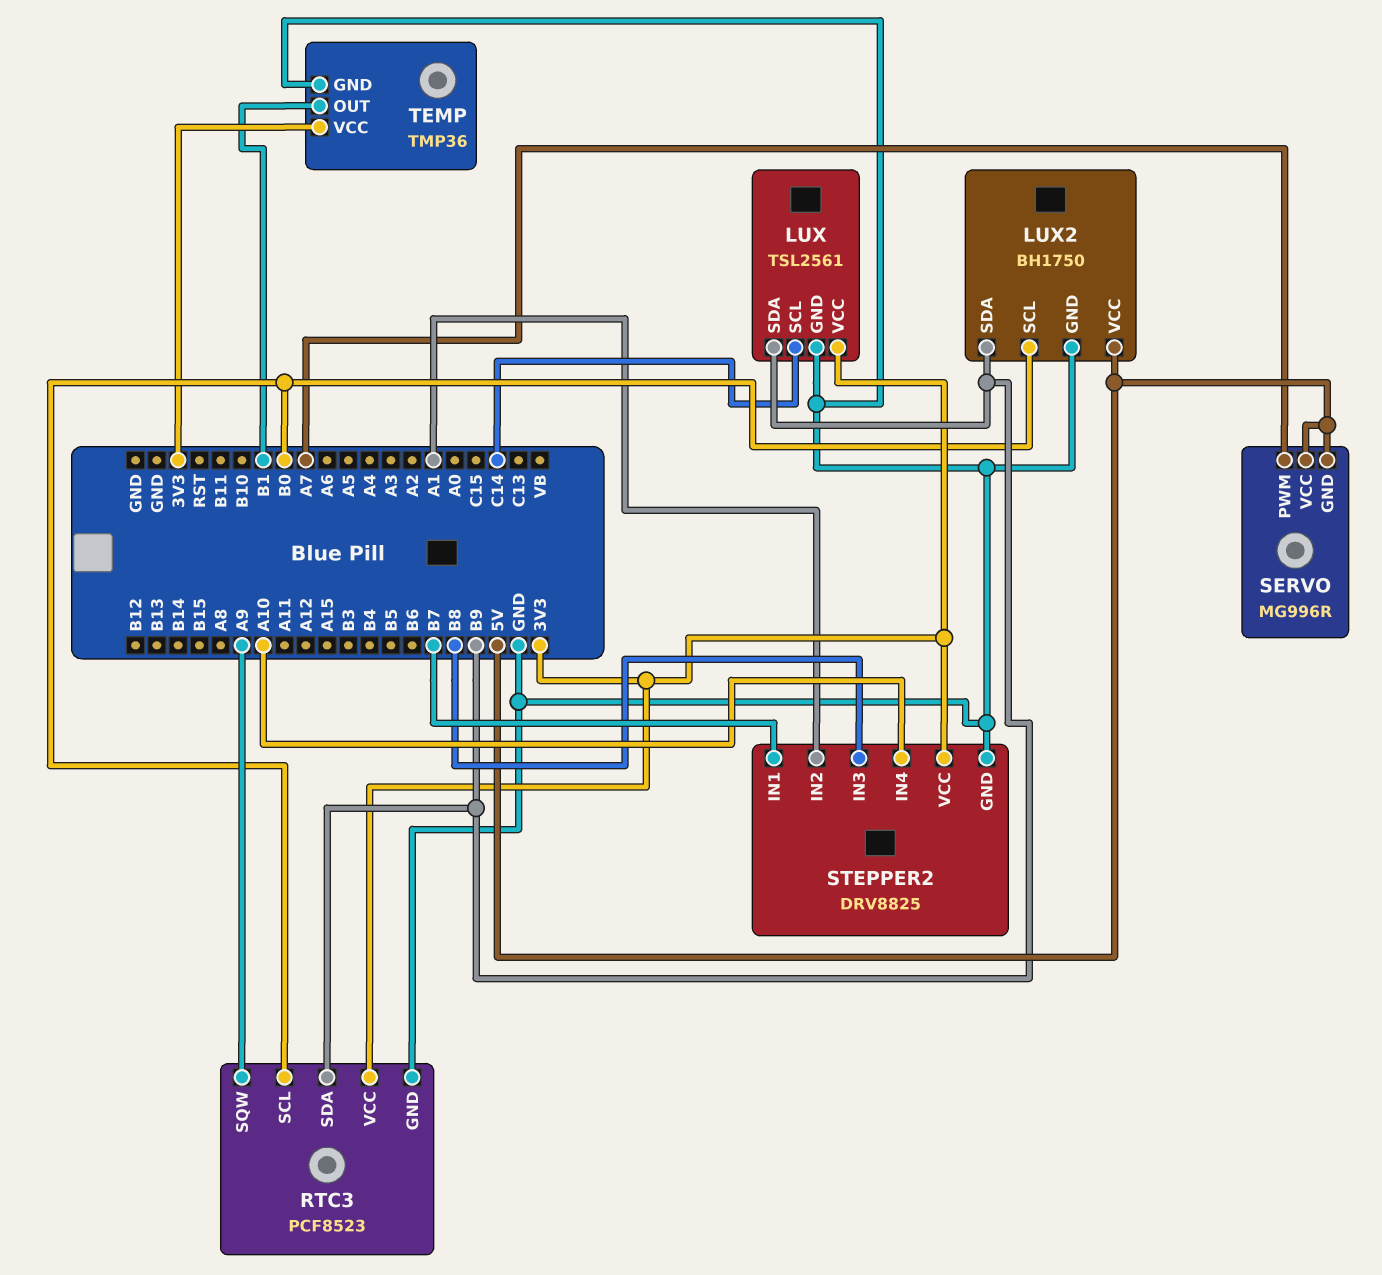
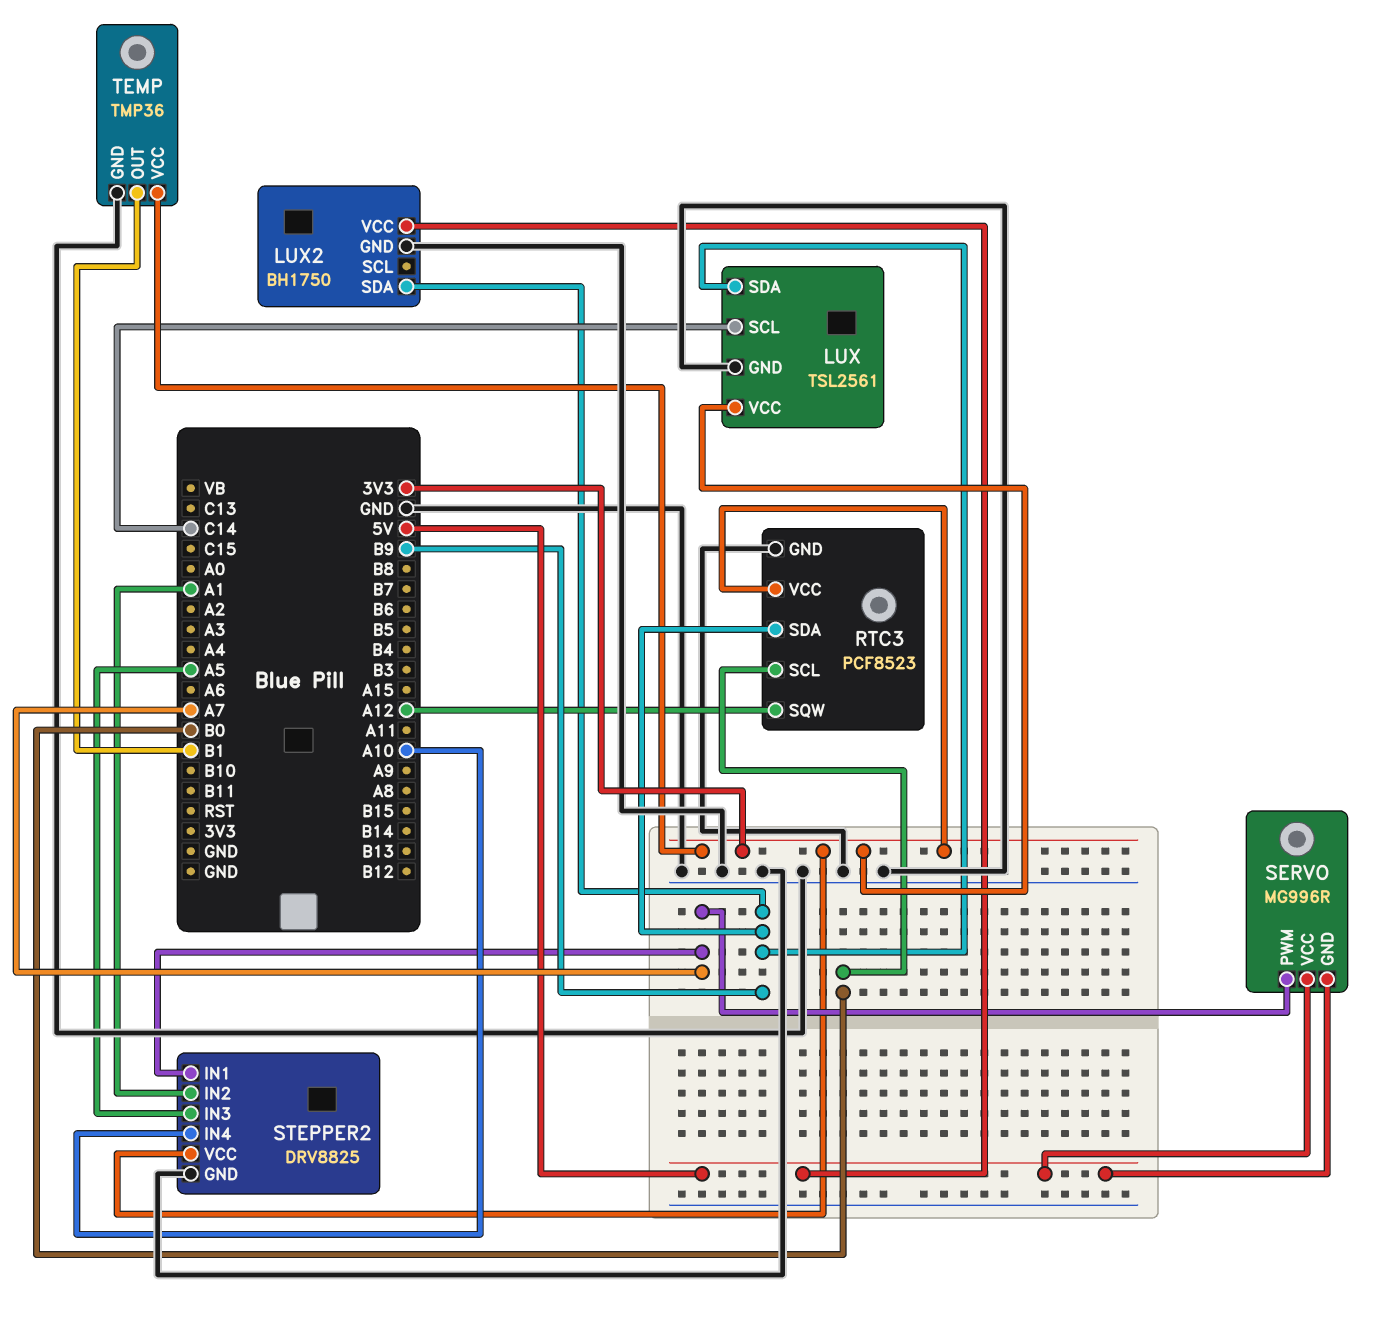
LUX2 pin SCL: B0 -> none
RTC3 pin SQW: A9 -> A12
STEPPER2 pin IN1: B7 -> A7
STEPPER2 pin IN3: B8 -> A5

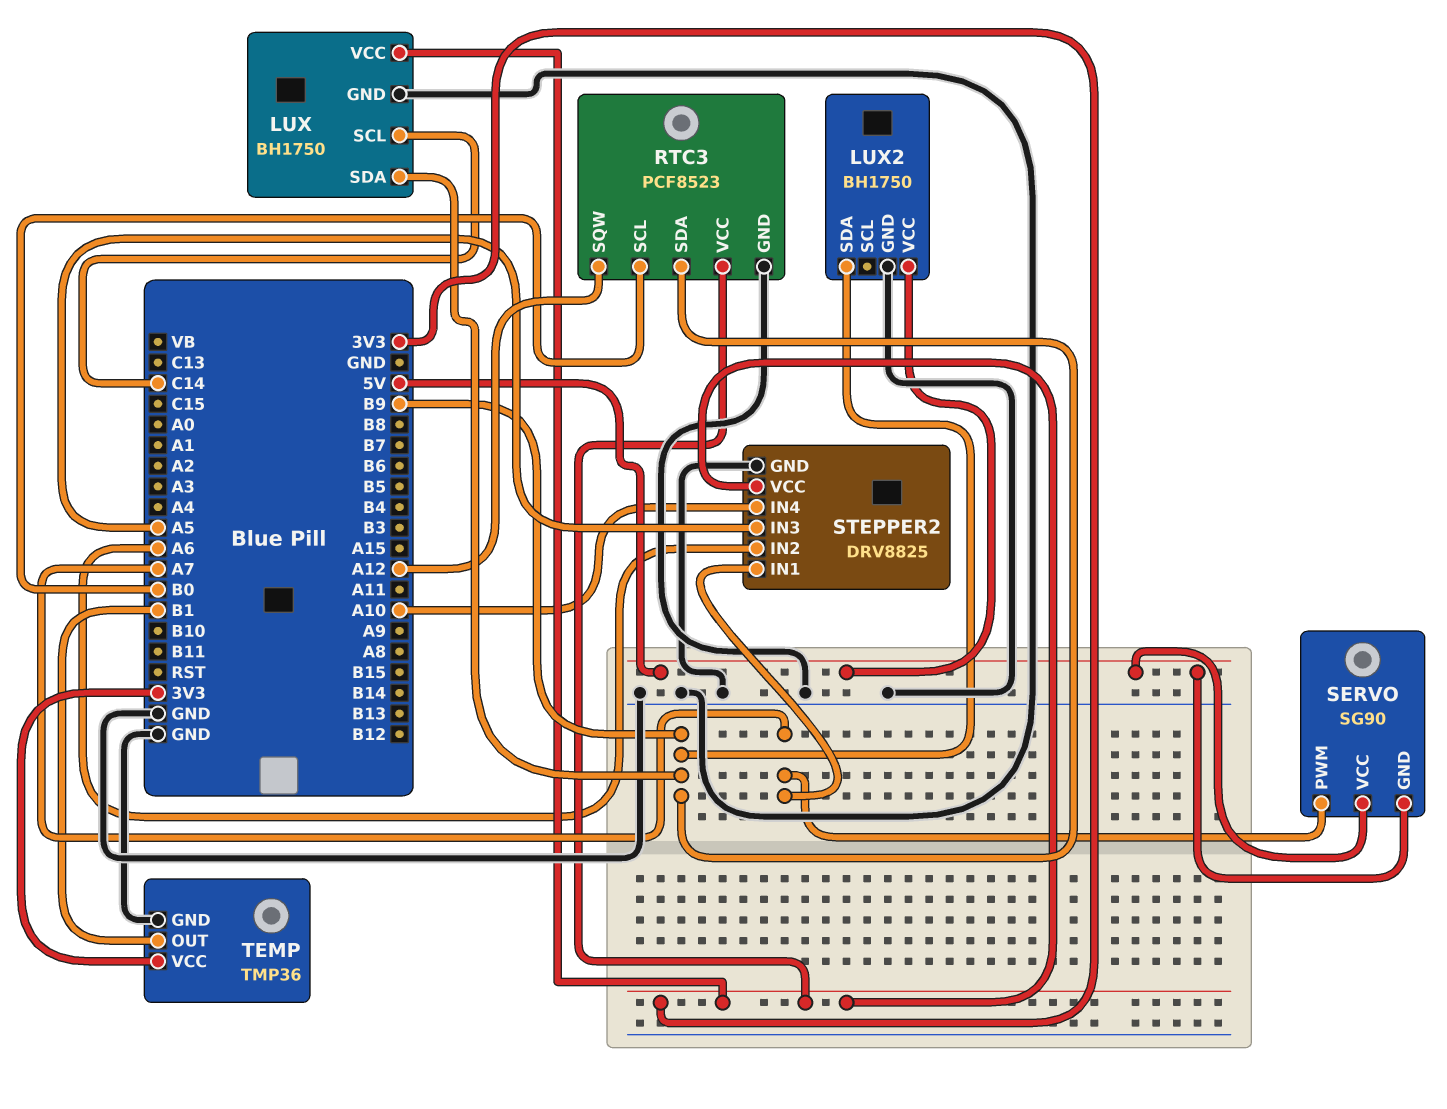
LUX: TSL2561 -> BH1750
SERVO: MG996R -> SG90
STEPPER2 pin IN2: A1 -> A6

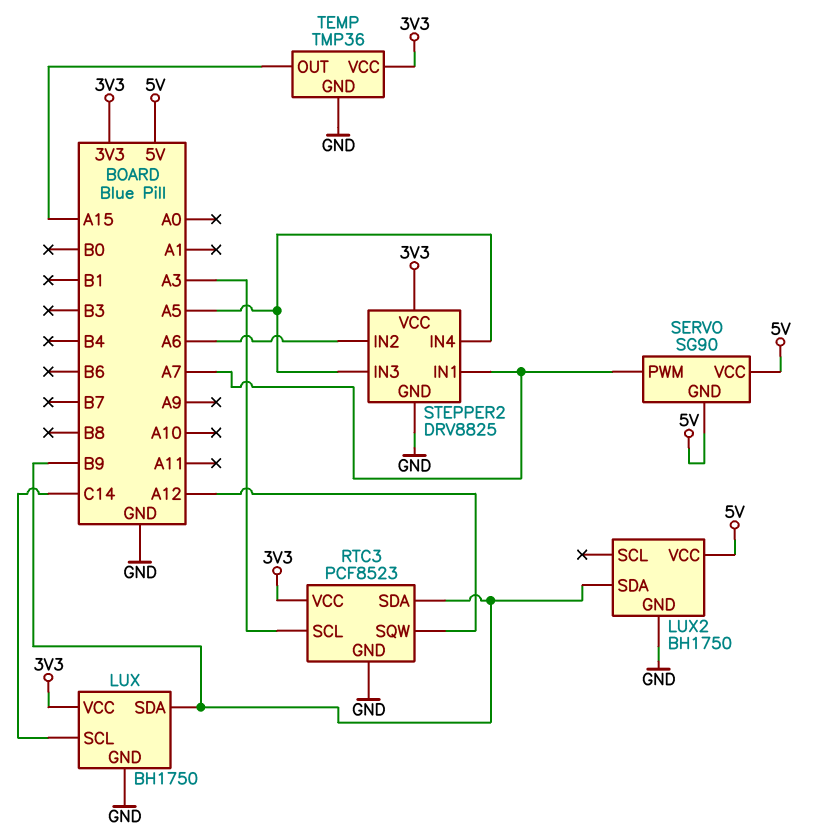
RTC3 pin SCL: B0 -> A3
STEPPER2 pin IN4: A10 -> A5
TEMP pin OUT: B1 -> A15

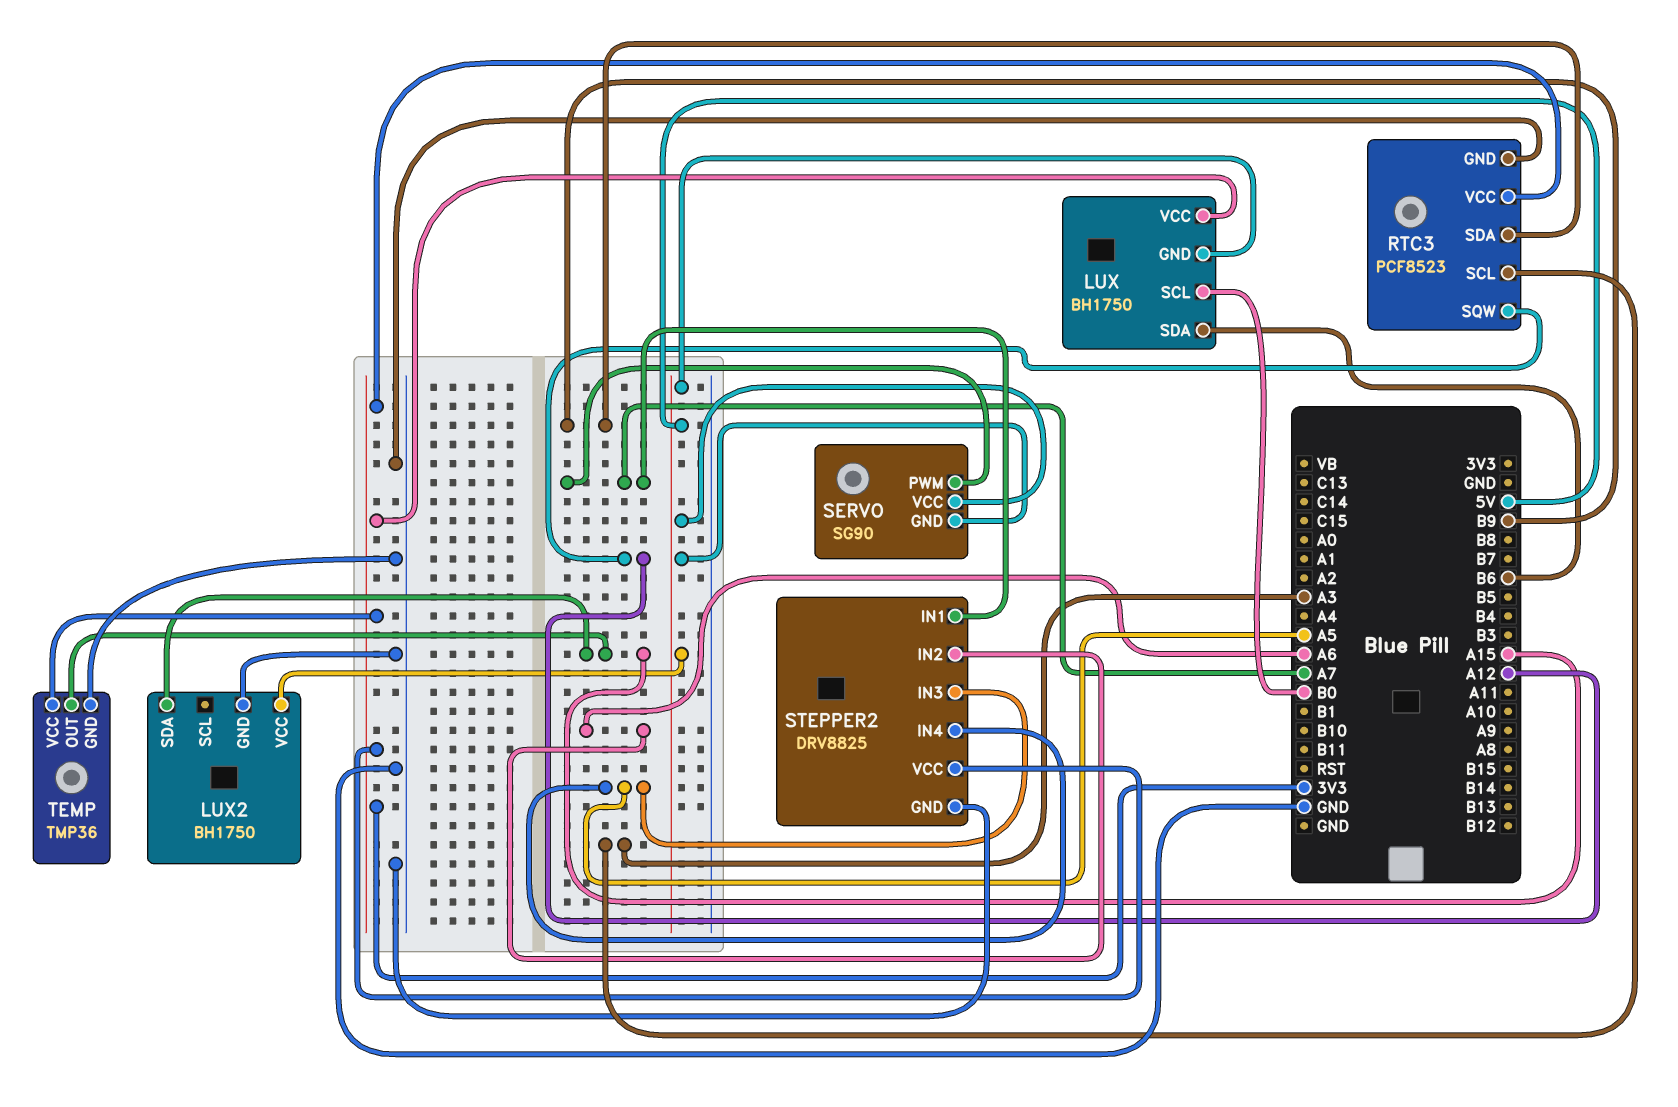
LUX pin GND: GND -> 5V
LUX pin SCL: C14 -> B0
LUX pin SDA: B9 -> B6
LUX2 pin SDA: B9 -> A15

